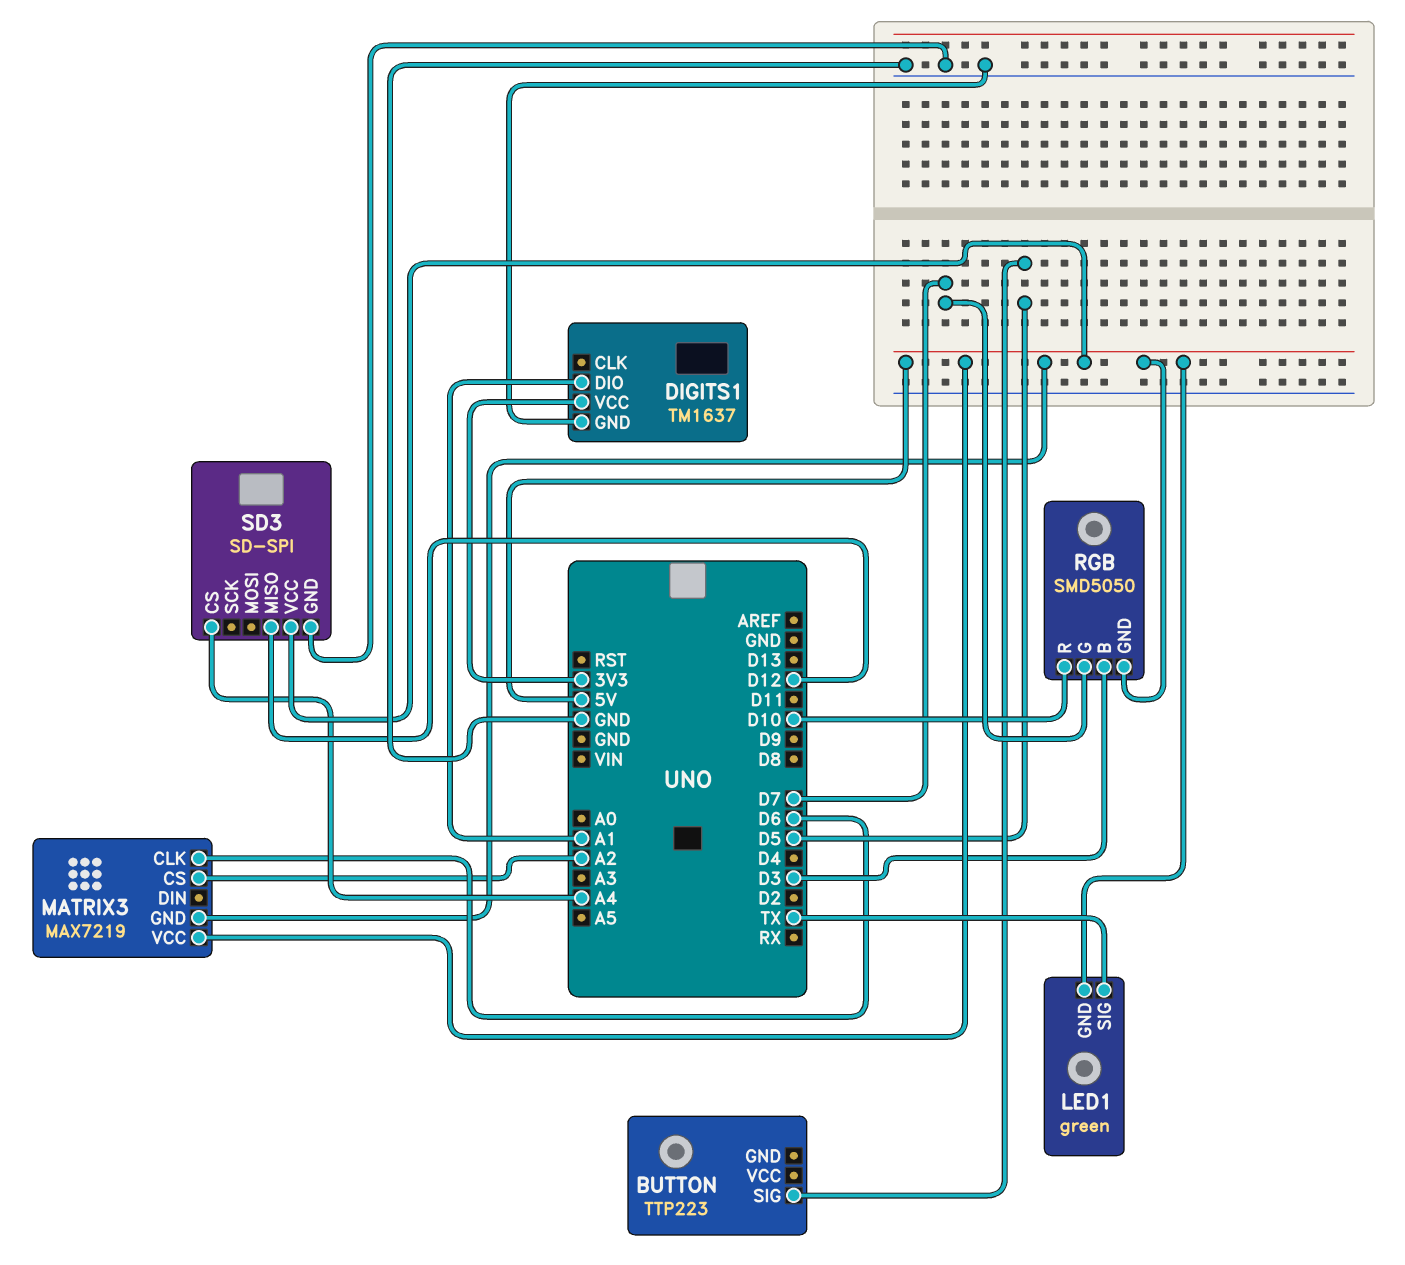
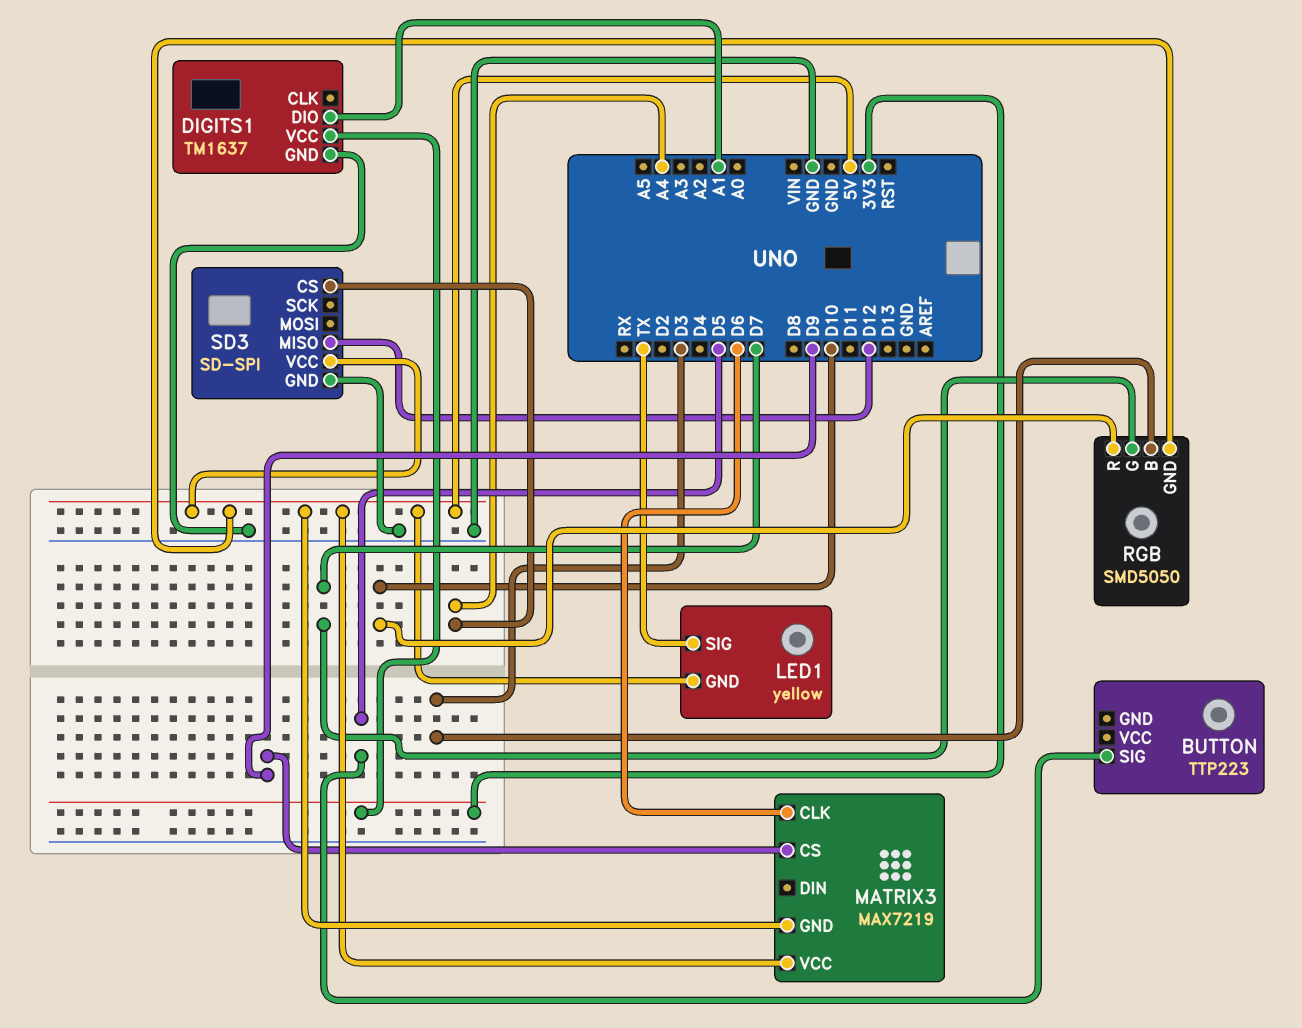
LED1: green -> yellow
MATRIX3 pin CS: A2 -> D9

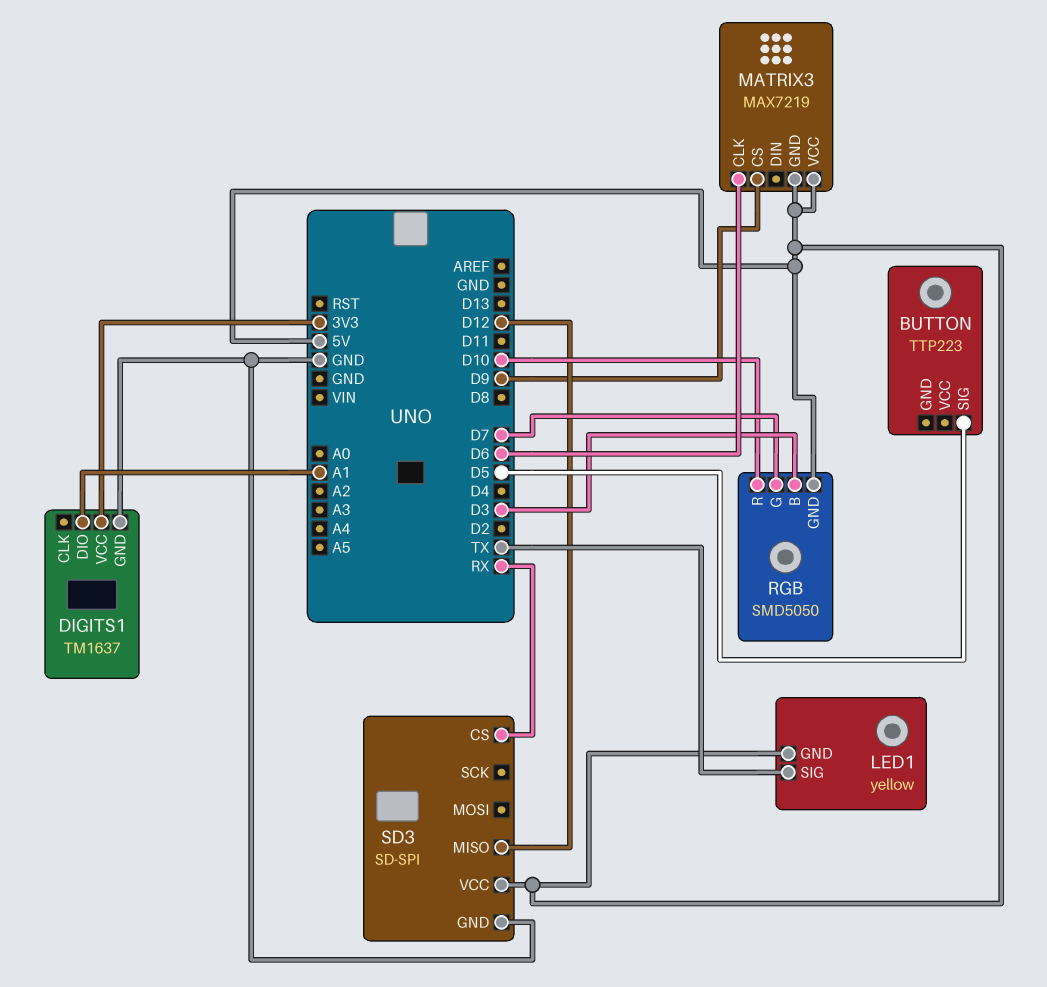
SD3 pin CS: A4 -> RX

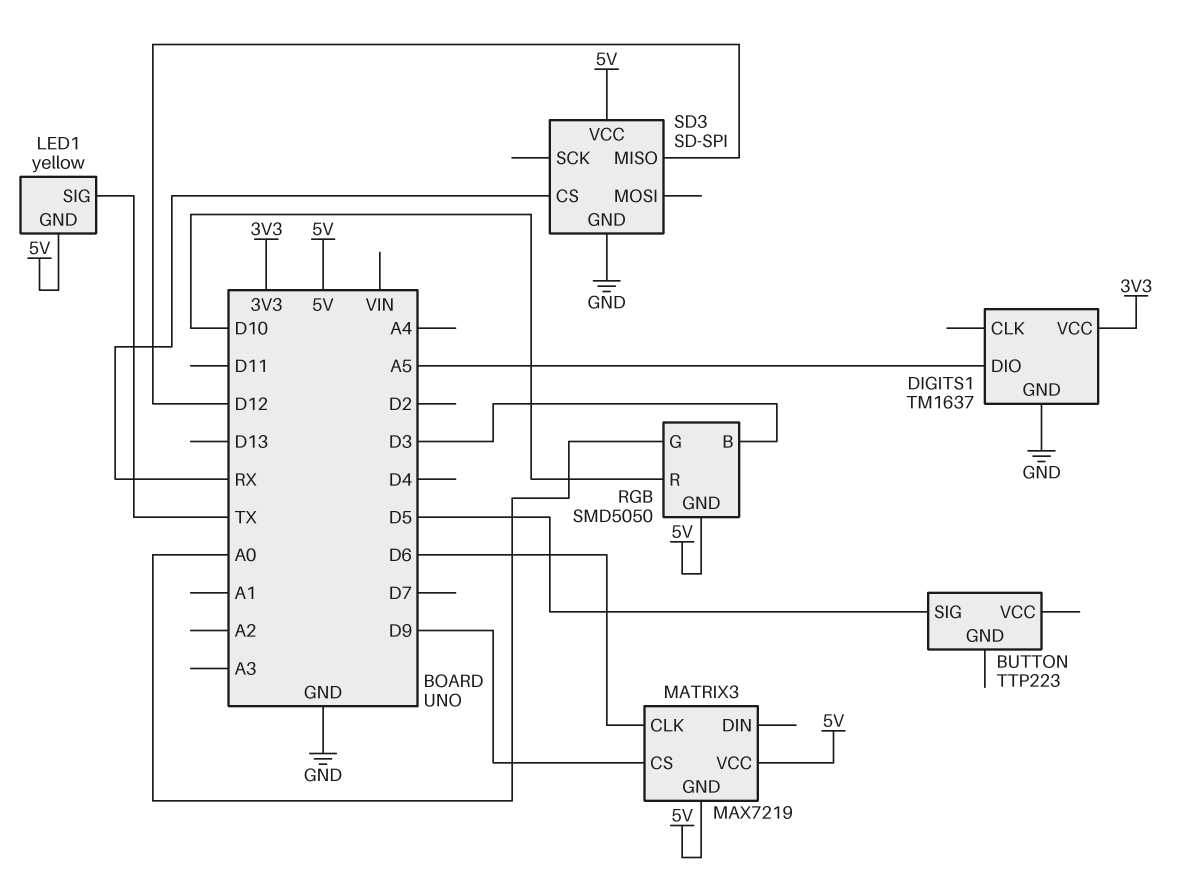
DIGITS1 pin DIO: A1 -> A5
RGB pin G: D7 -> A0

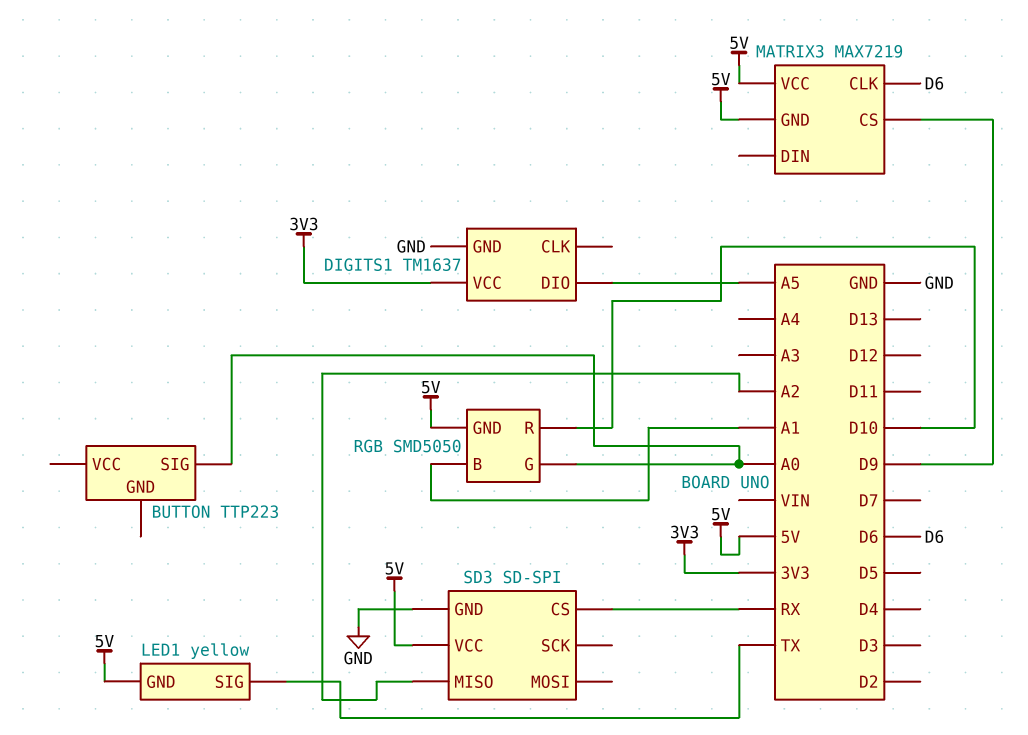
BUTTON pin SIG: D5 -> A0
RGB pin B: D3 -> A1
SD3 pin MISO: D12 -> A2

